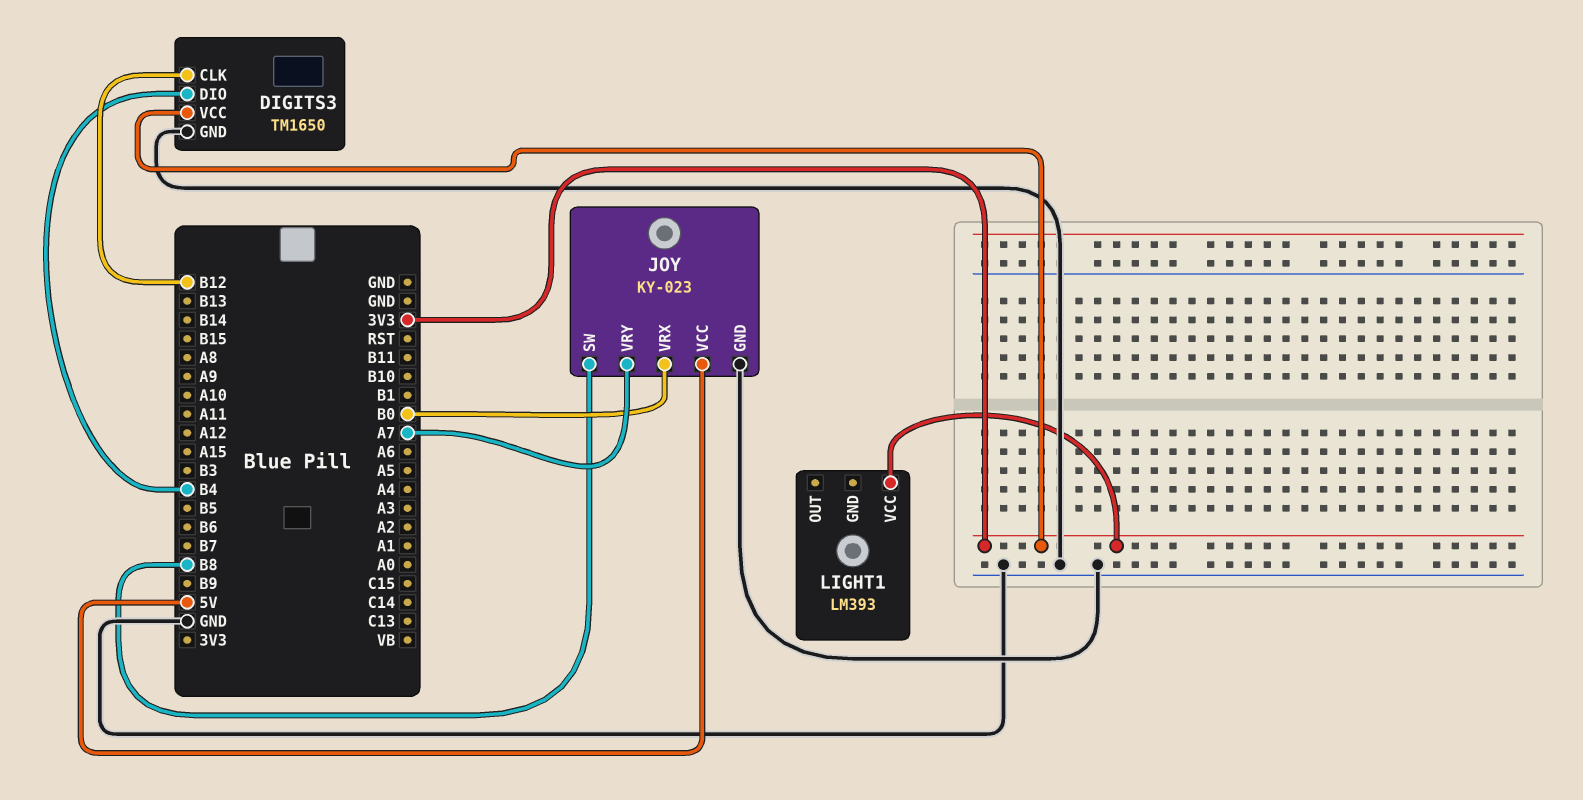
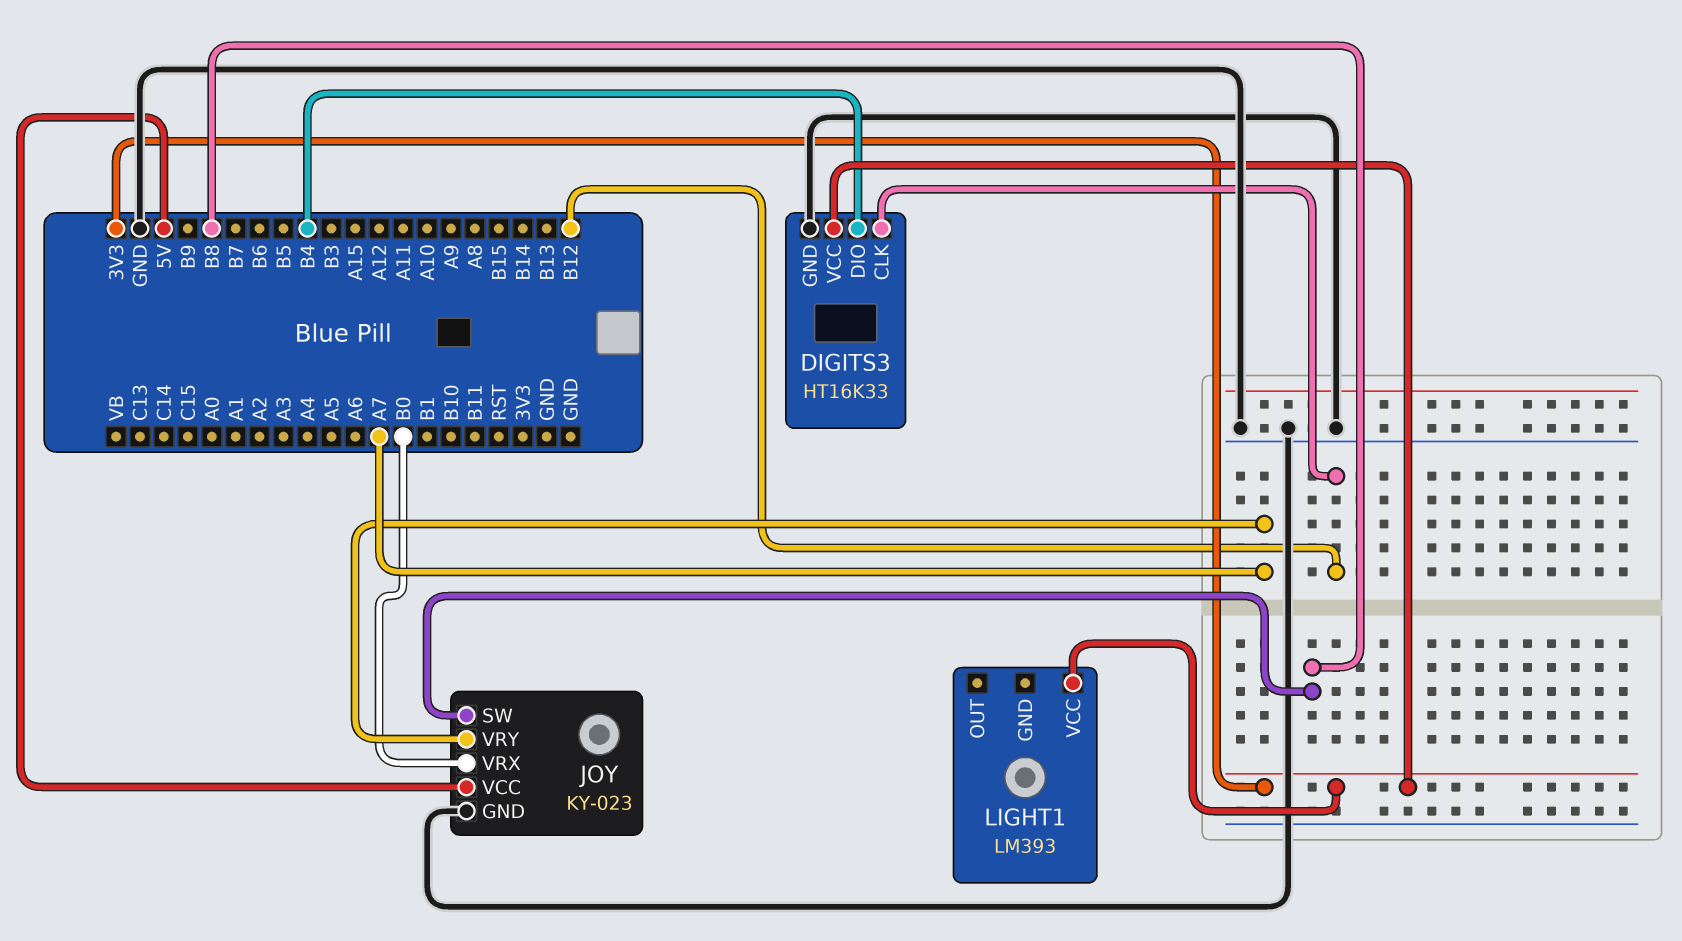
DIGITS3: TM1650 -> HT16K33

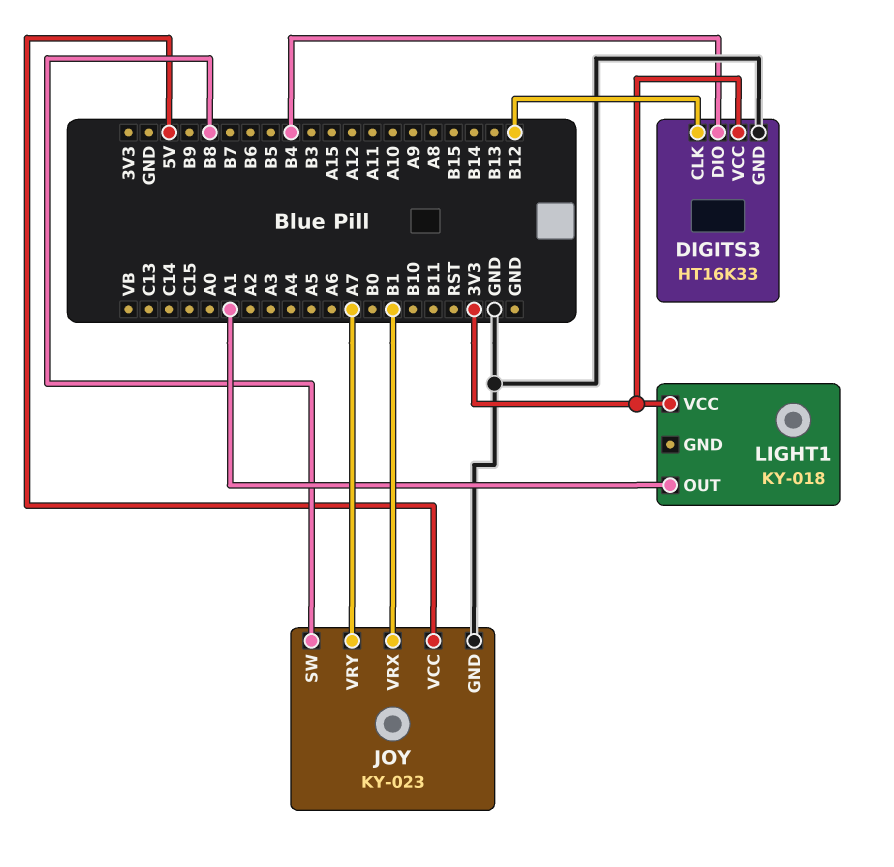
JOY pin VRX: B0 -> B1
LIGHT1: LM393 -> KY-018
LIGHT1 pin OUT: none -> A1

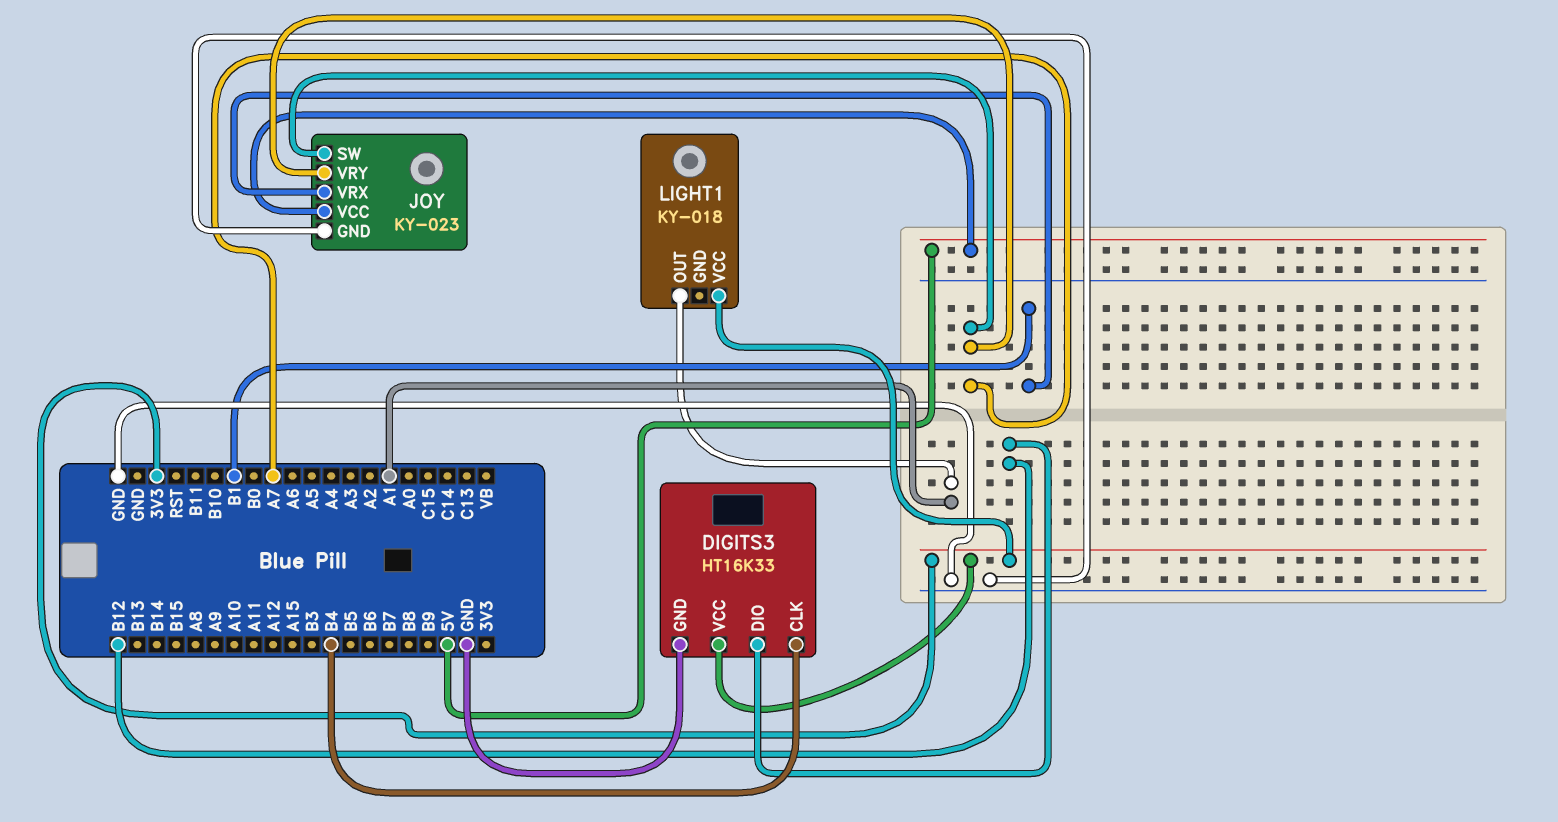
DIGITS3 pin CLK: B12 -> B4
DIGITS3 pin DIO: B4 -> B12
JOY pin SW: B8 -> A7

